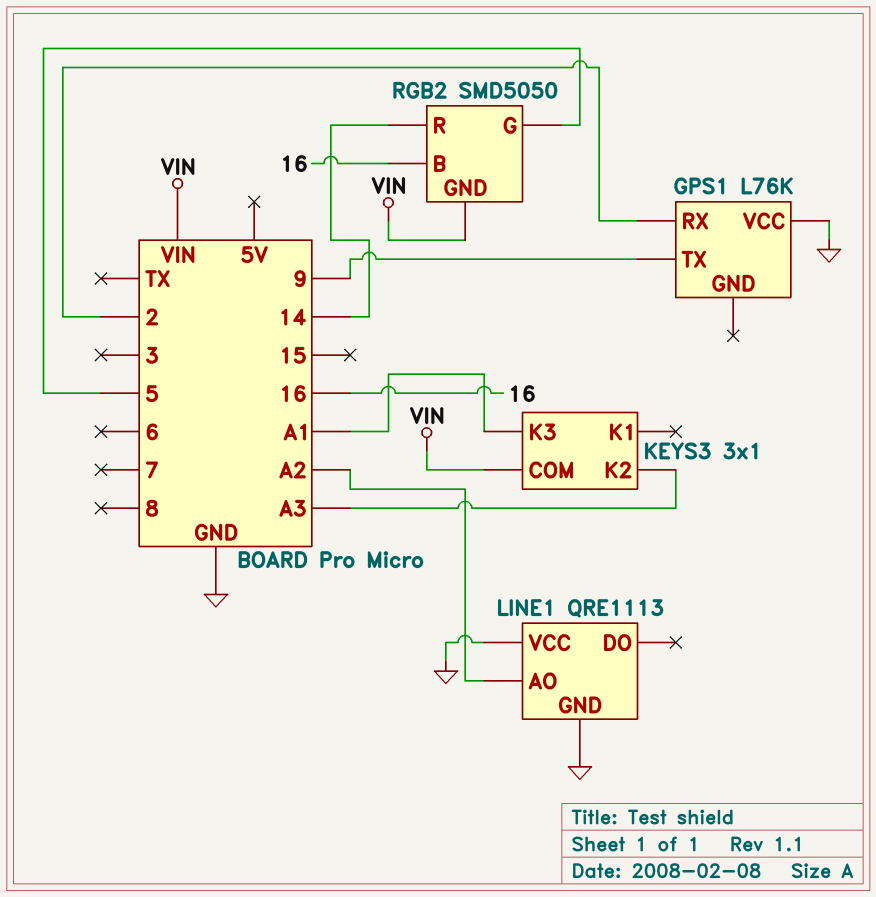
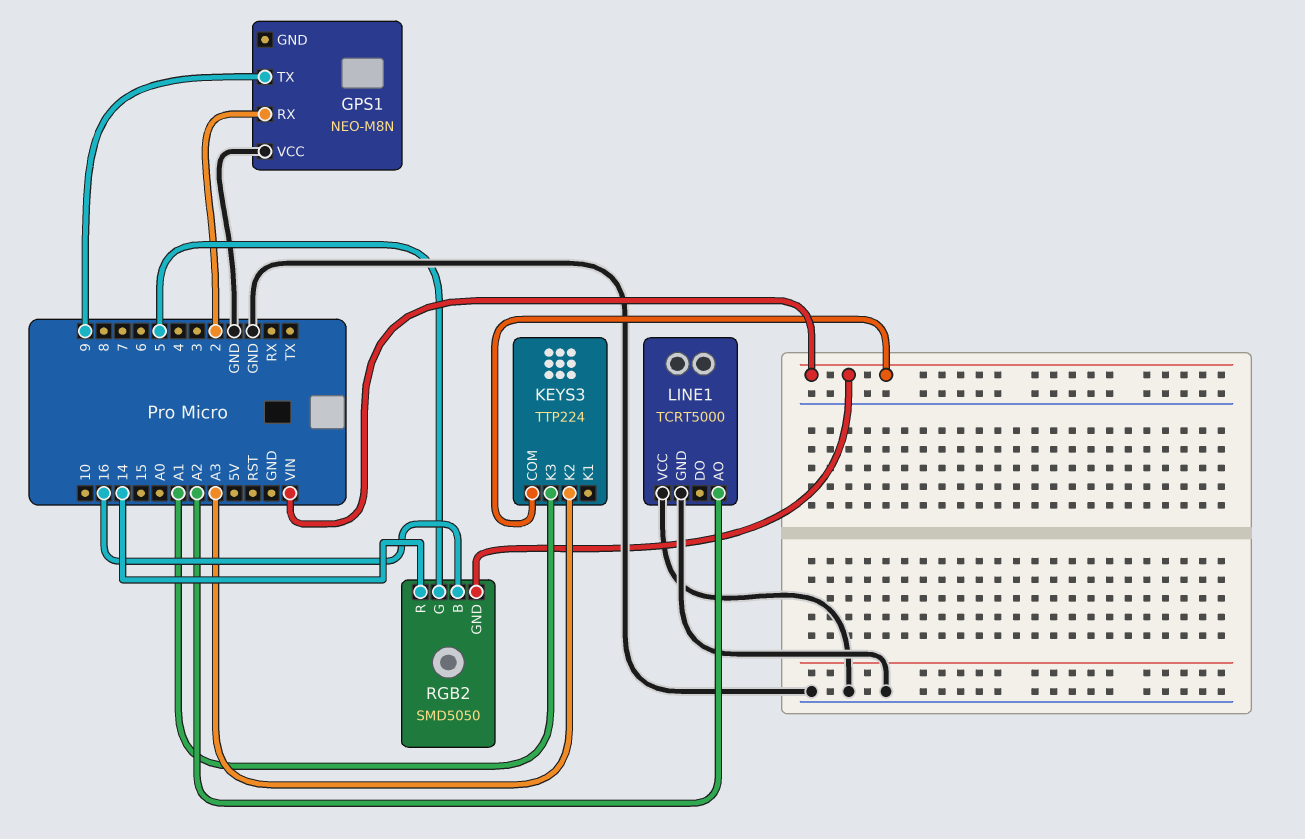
GPS1: L76K -> NEO-M8N
KEYS3: 3x1 -> TTP224
LINE1: QRE1113 -> TCRT5000

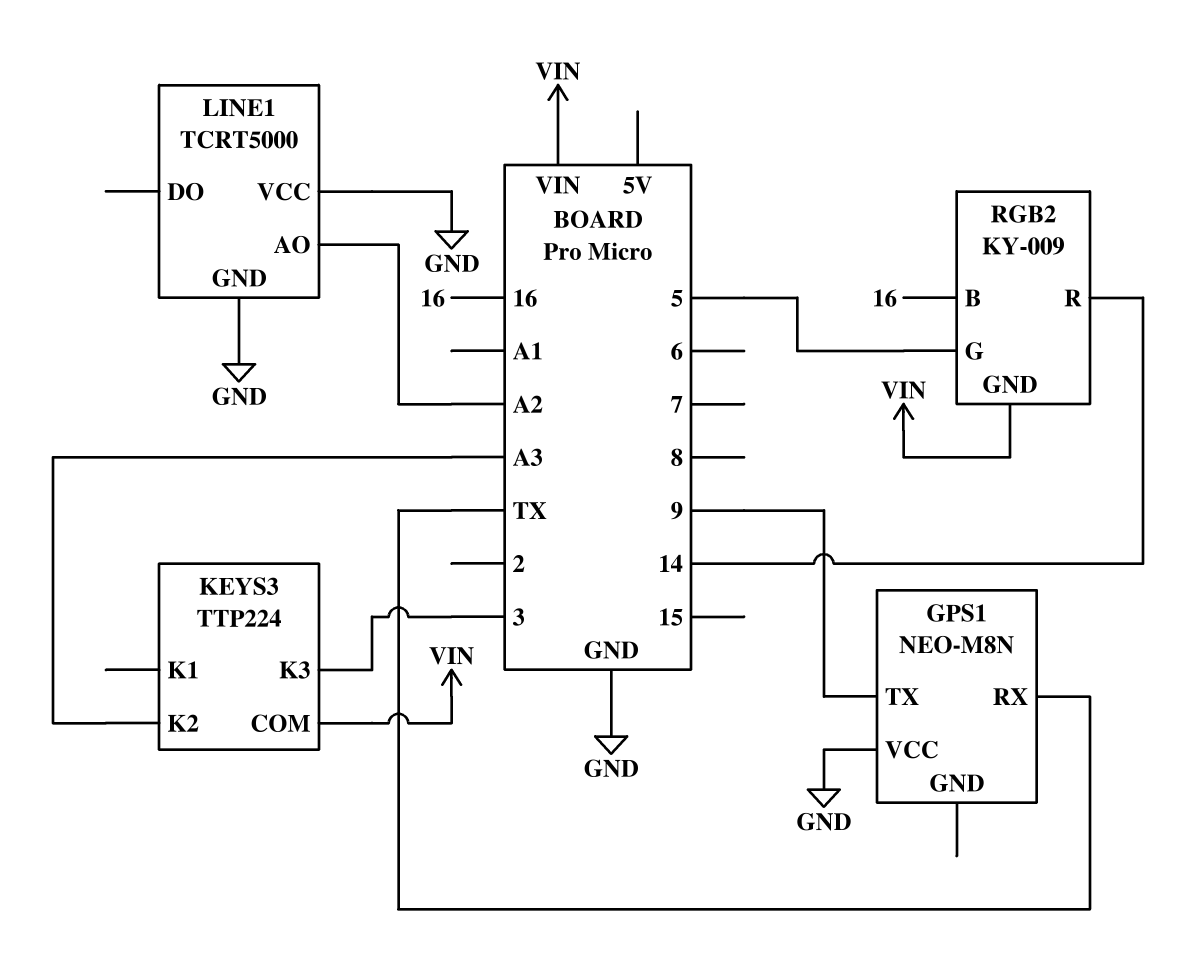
GPS1 pin RX: 2 -> TX
KEYS3 pin K3: A1 -> 3
RGB2: SMD5050 -> KY-009

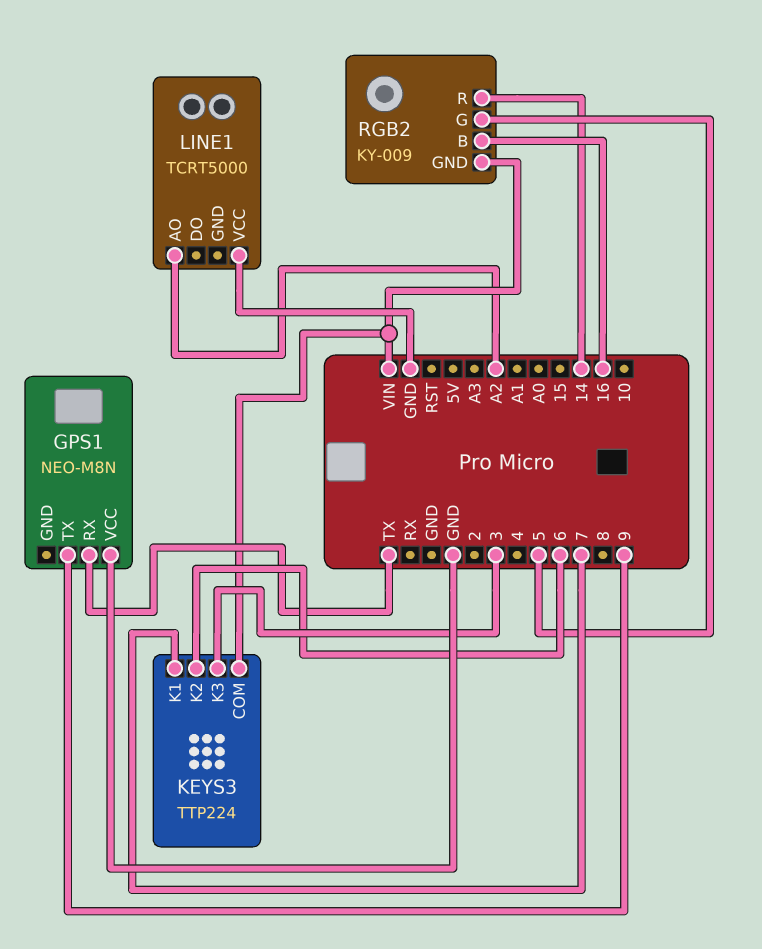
KEYS3 pin K1: none -> 7
KEYS3 pin K2: A3 -> 6
LINE1 pin GND: GND -> none

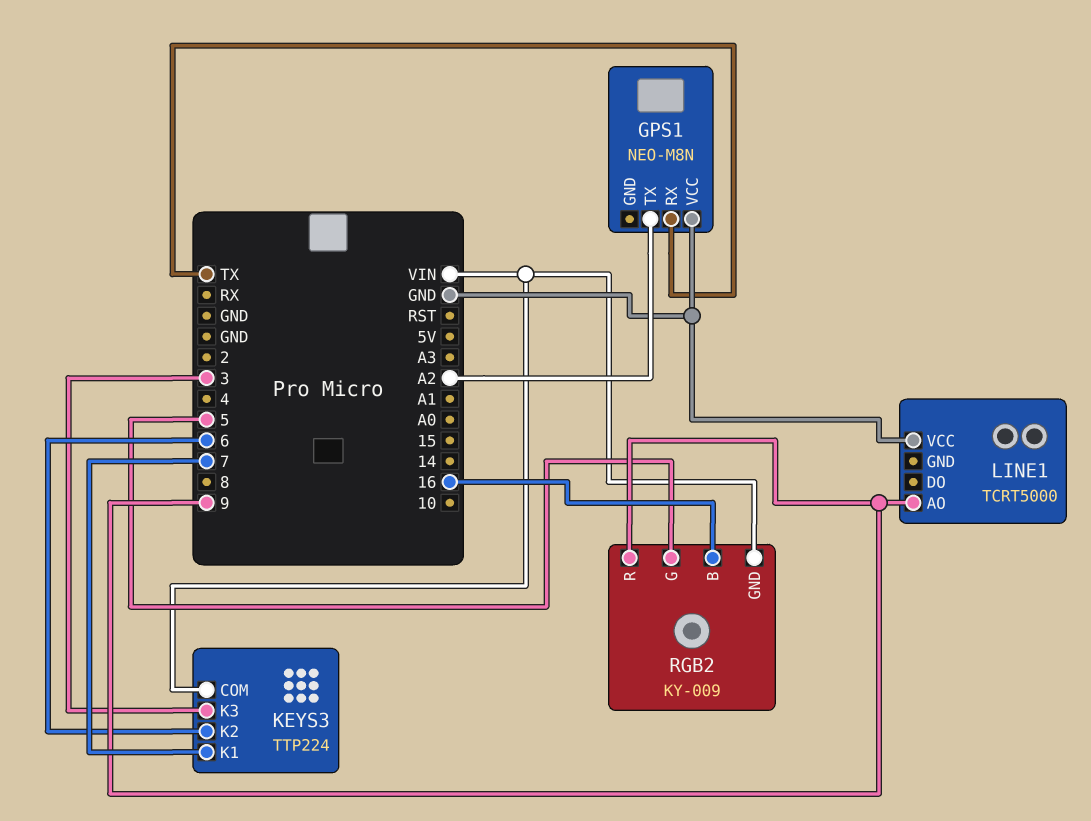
GPS1 pin TX: 9 -> A2
LINE1 pin AO: A2 -> 9
RGB2 pin R: 14 -> 9

